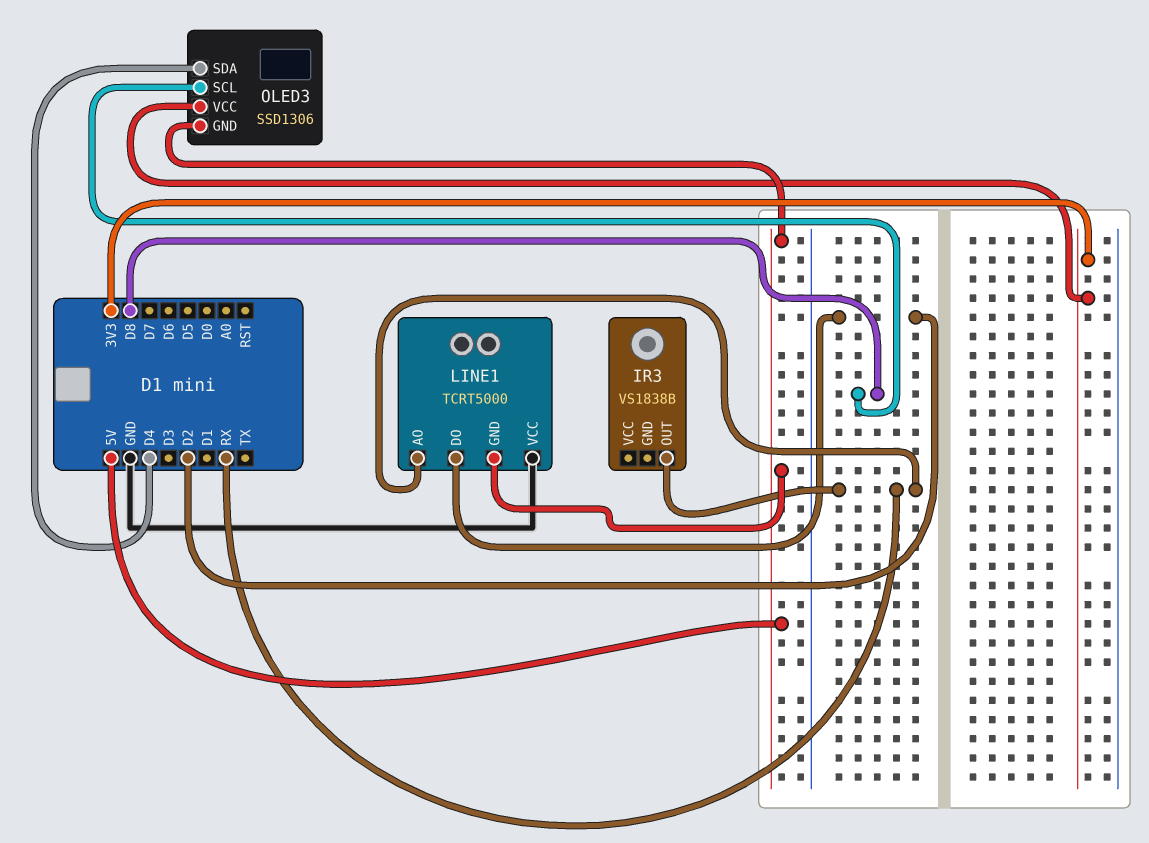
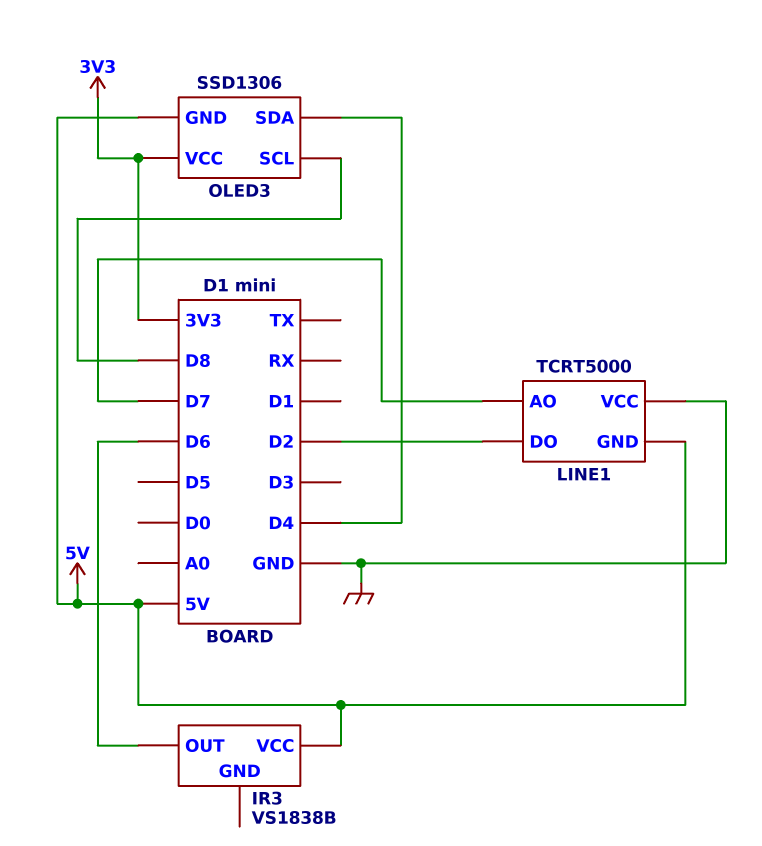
IR3 pin OUT: RX -> D6
IR3 pin VCC: none -> 5V
LINE1 pin AO: RX -> D7

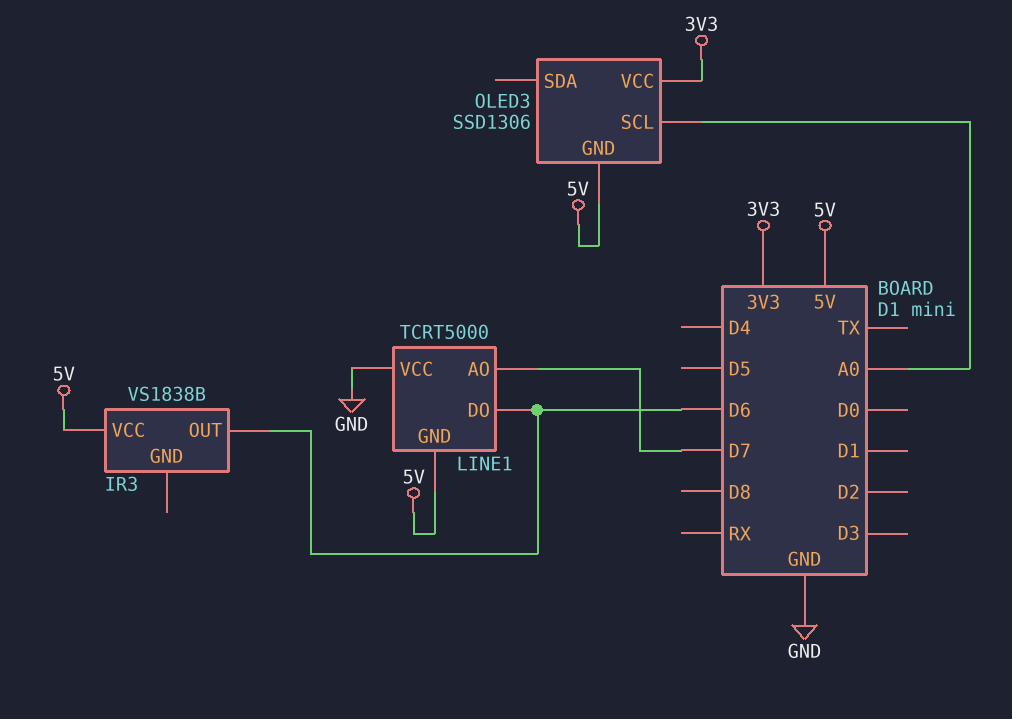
LINE1 pin DO: D2 -> D6
OLED3 pin SCL: D8 -> A0
OLED3 pin SDA: D4 -> none

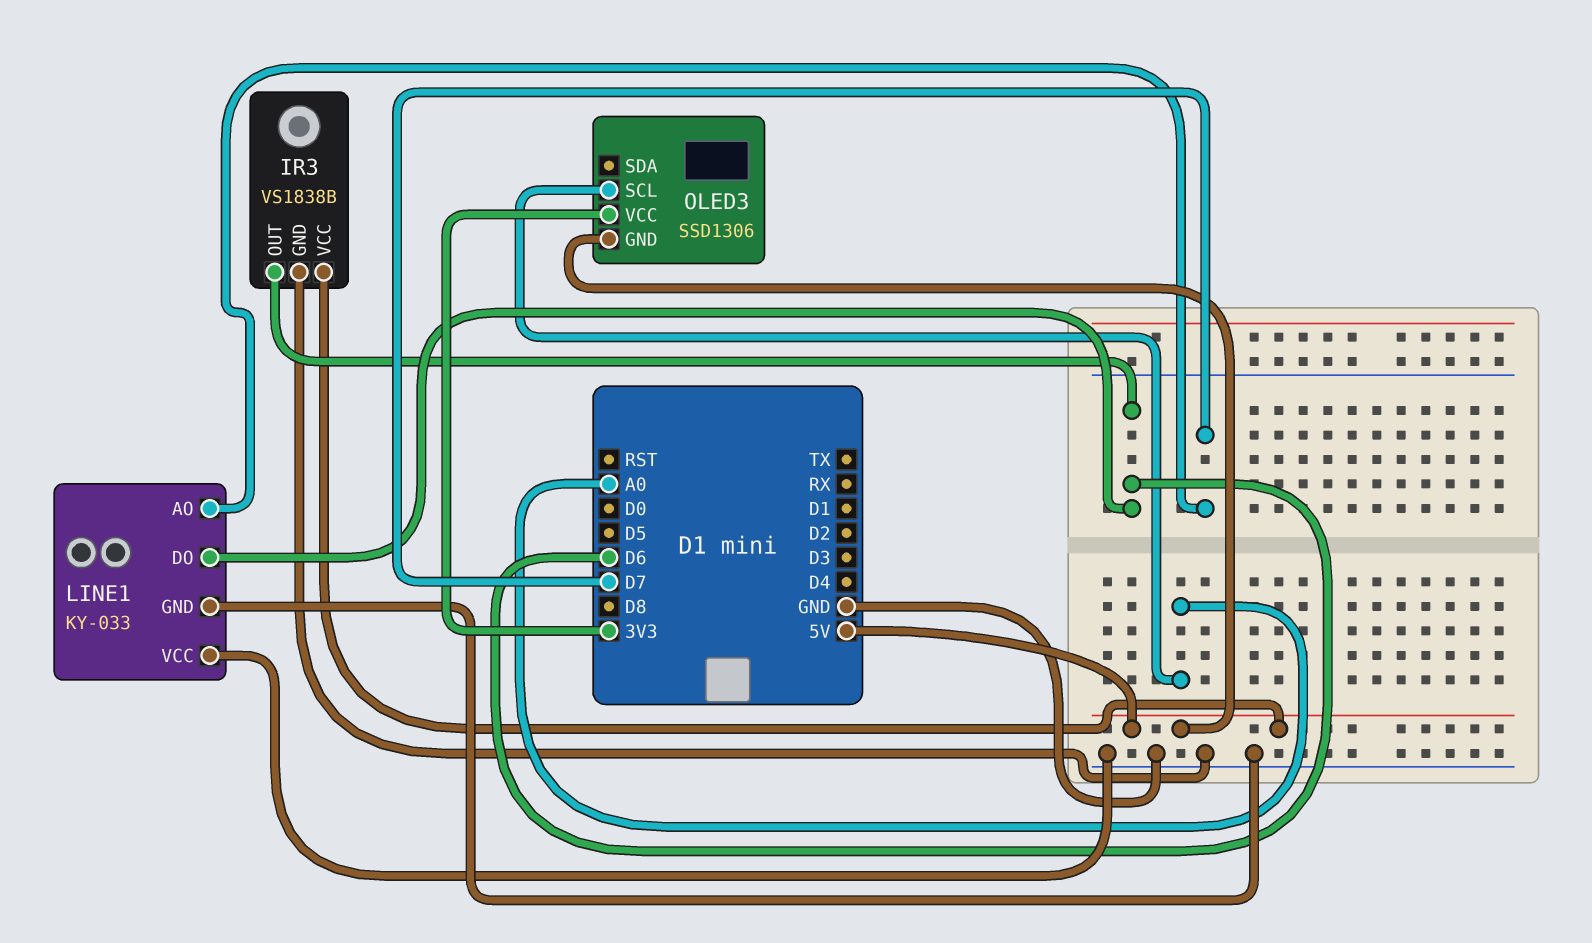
IR3 pin GND: none -> GND
LINE1: TCRT5000 -> KY-033
LINE1 pin GND: 5V -> GND

